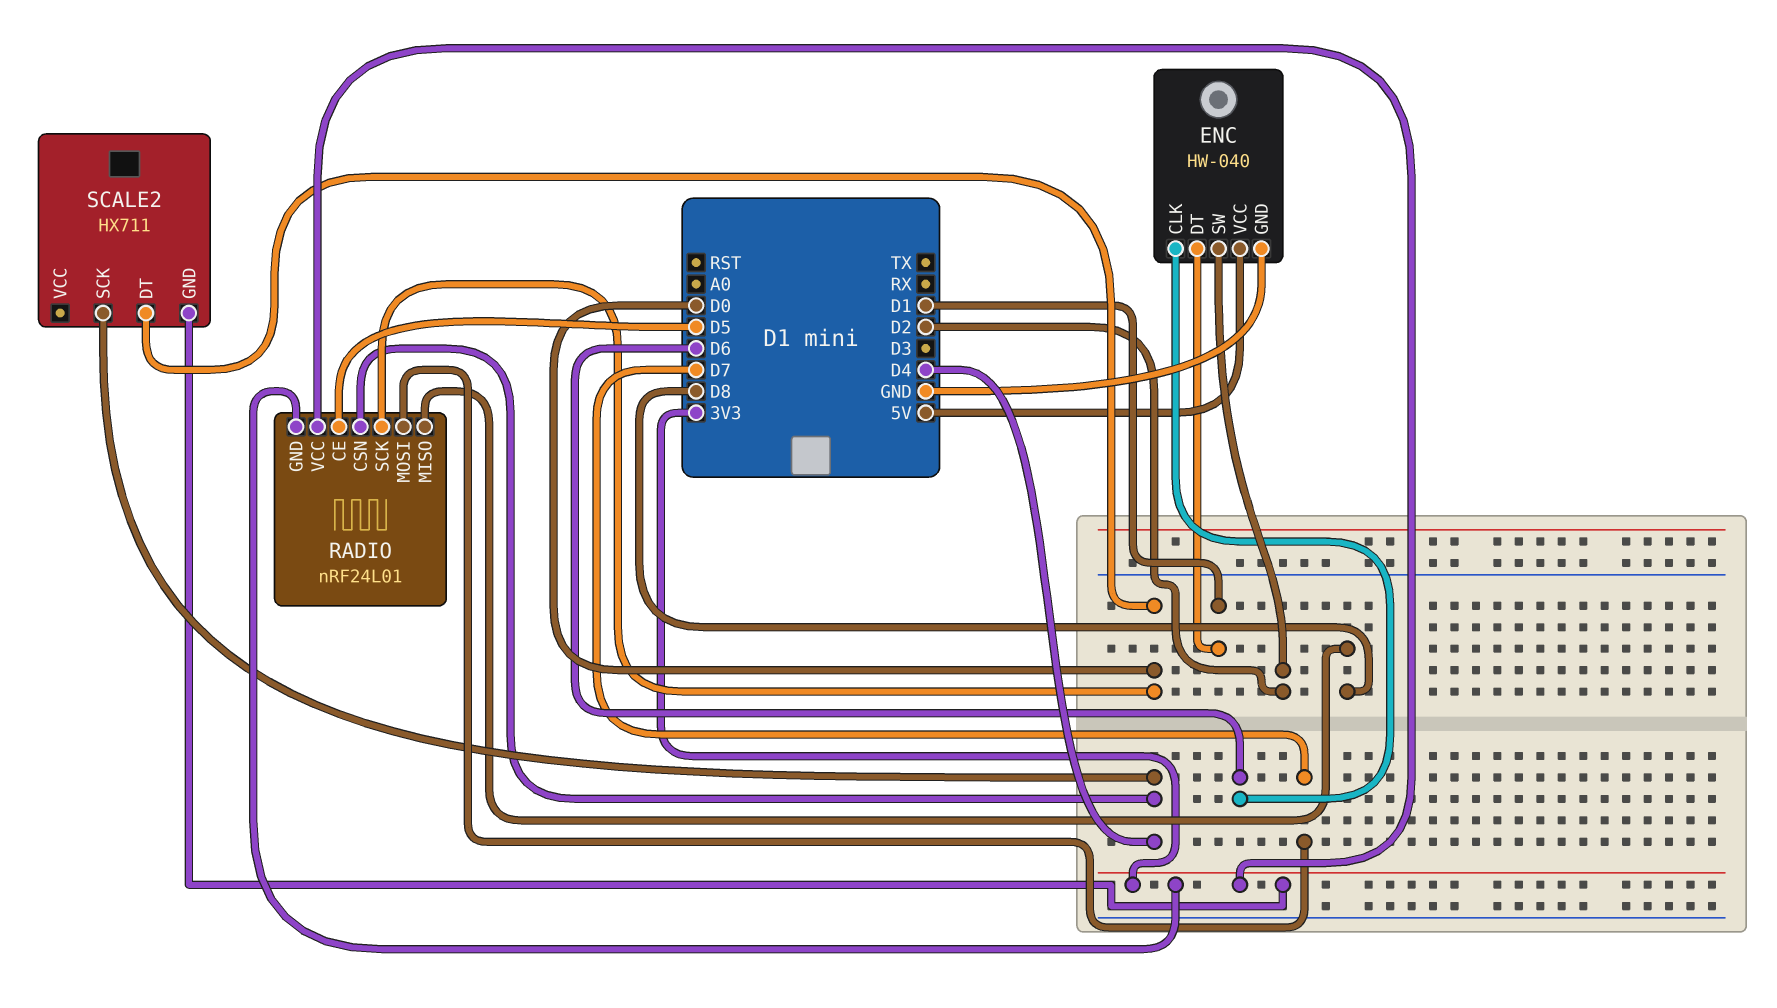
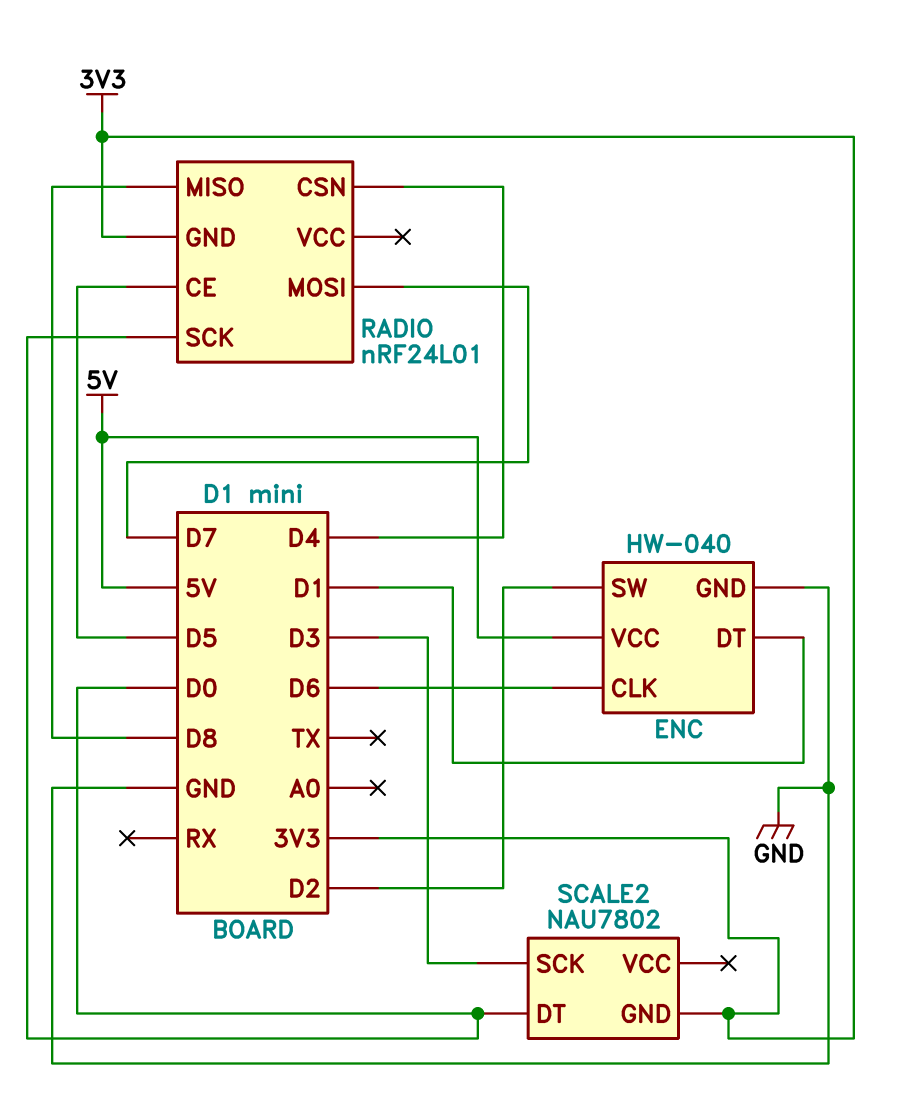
RADIO pin VCC: 3V3 -> none
SCALE2: HX711 -> NAU7802
SCALE2 pin SCK: D4 -> D3

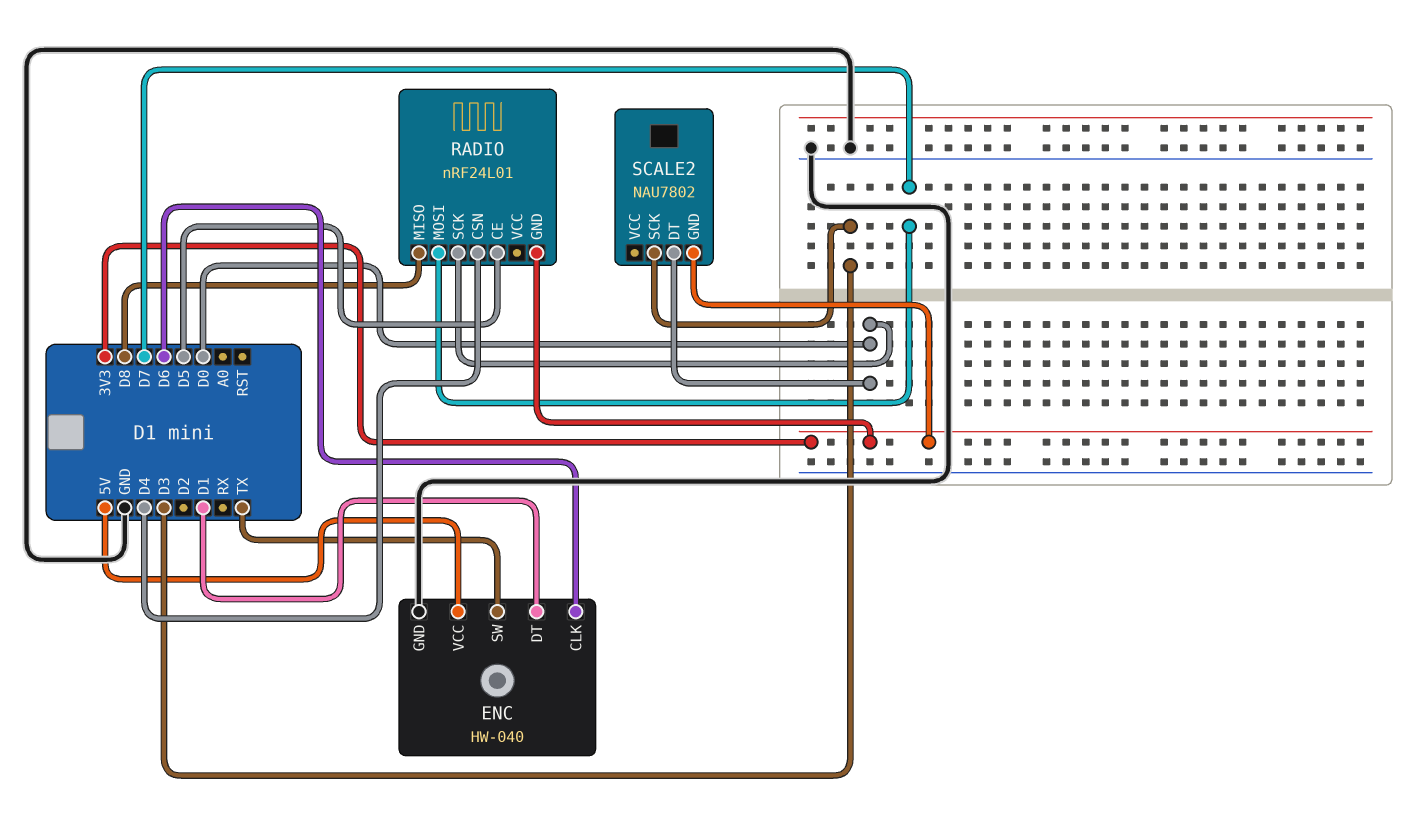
ENC pin SW: D2 -> TX

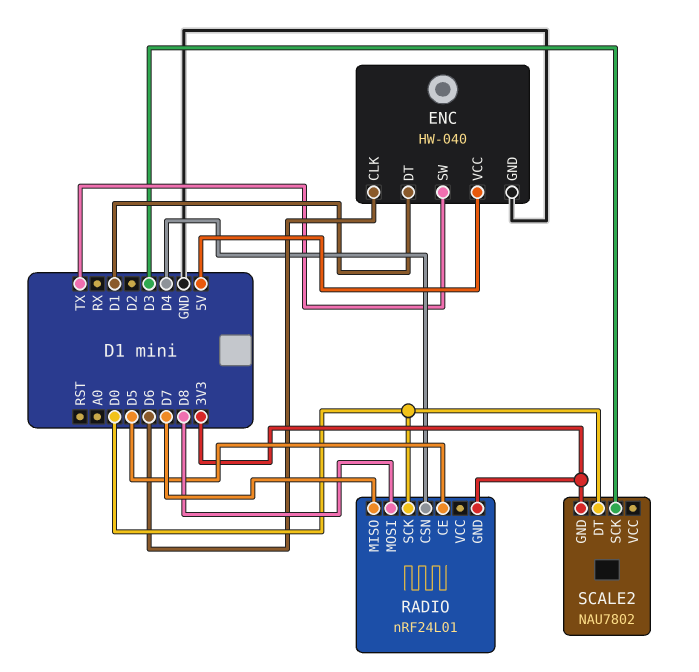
RADIO pin MISO: D8 -> D7
RADIO pin MOSI: D7 -> D8

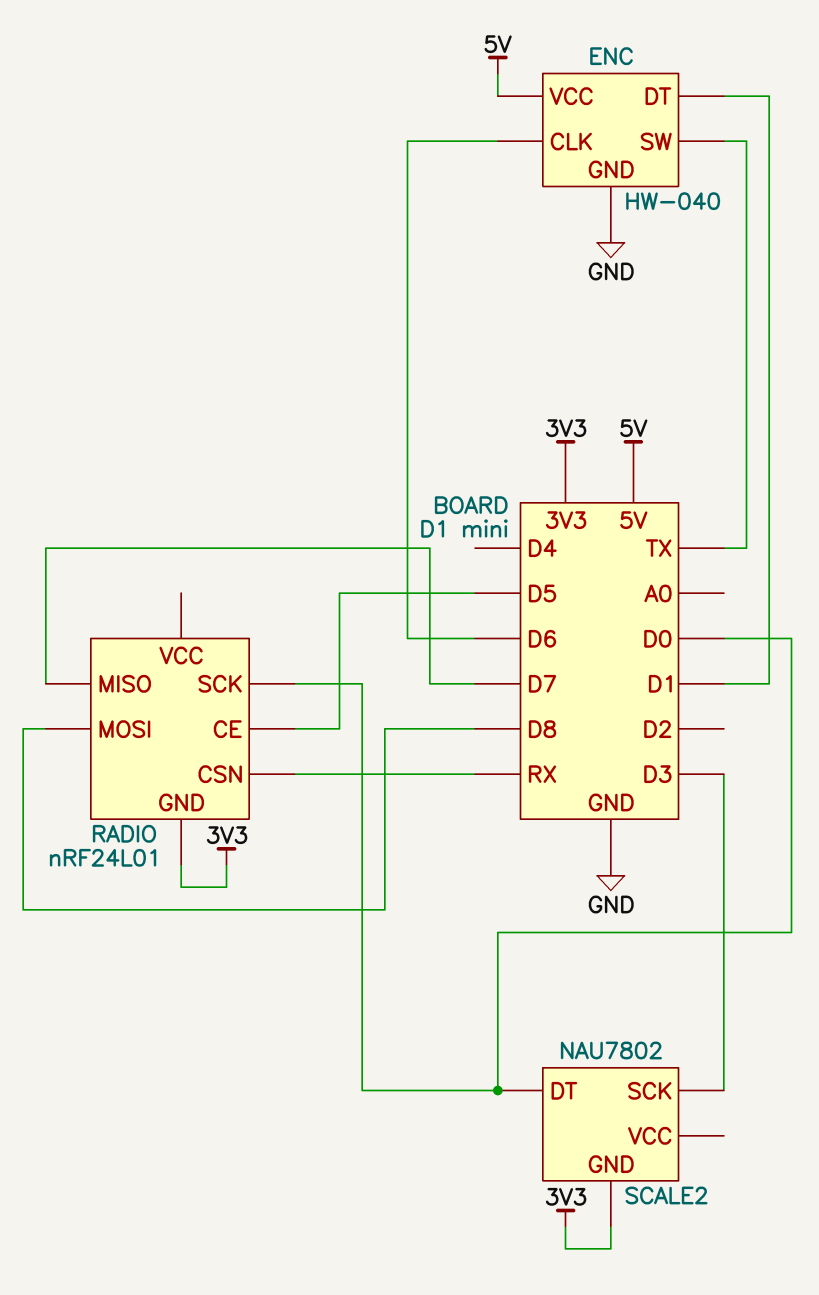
RADIO pin CSN: D4 -> RX

